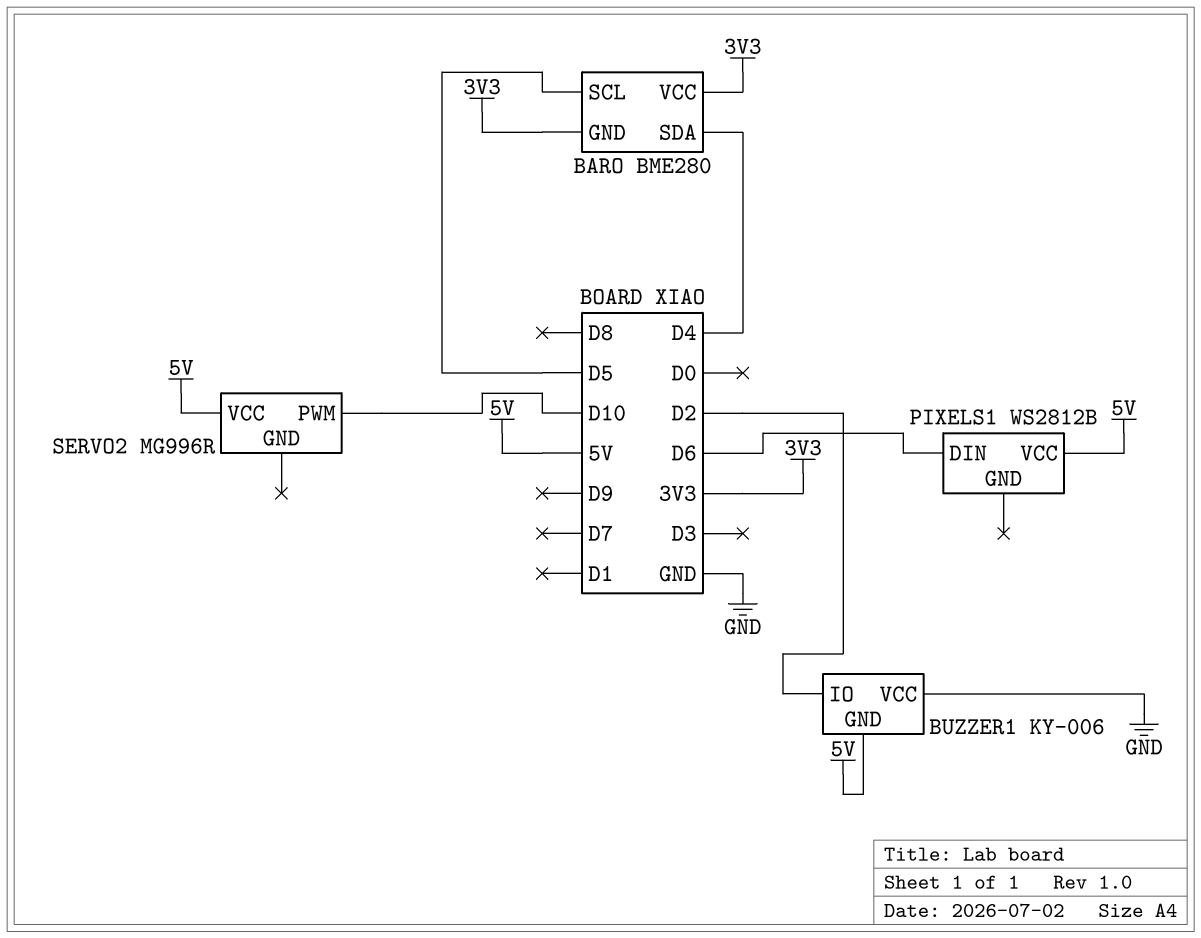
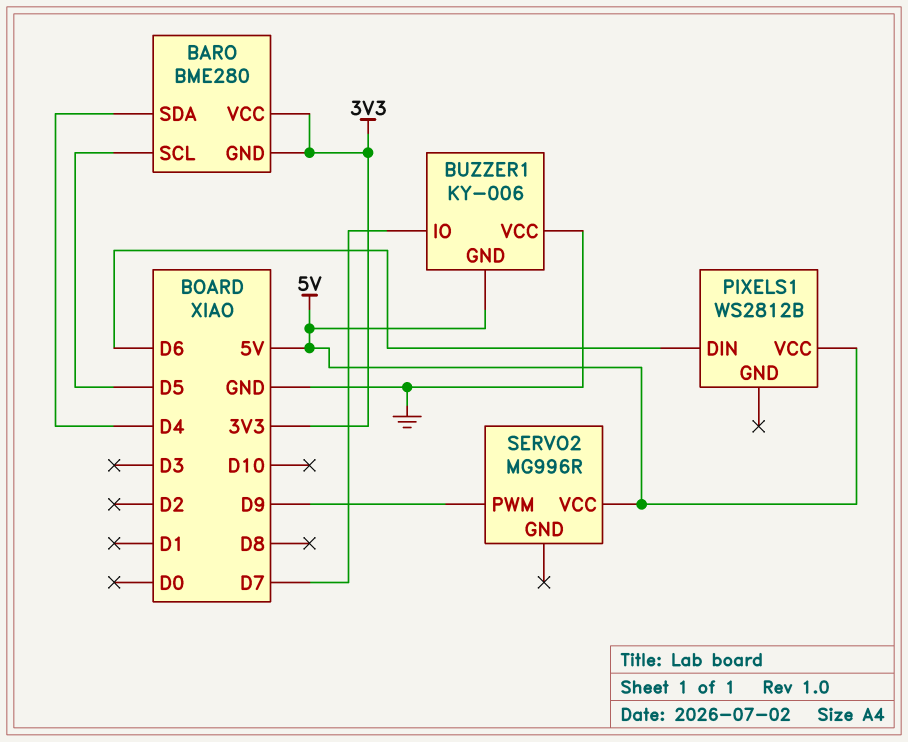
BUZZER1 pin IO: D2 -> D7
SERVO2 pin PWM: D10 -> D9

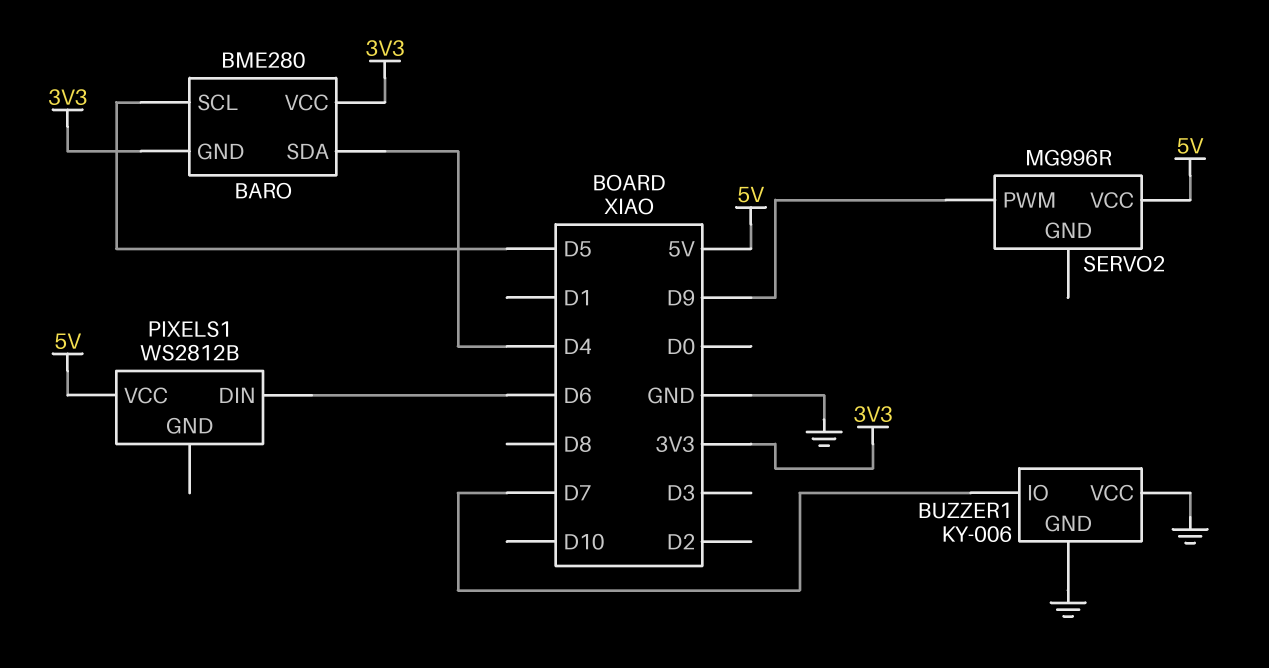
BUZZER1 pin GND: 5V -> GND

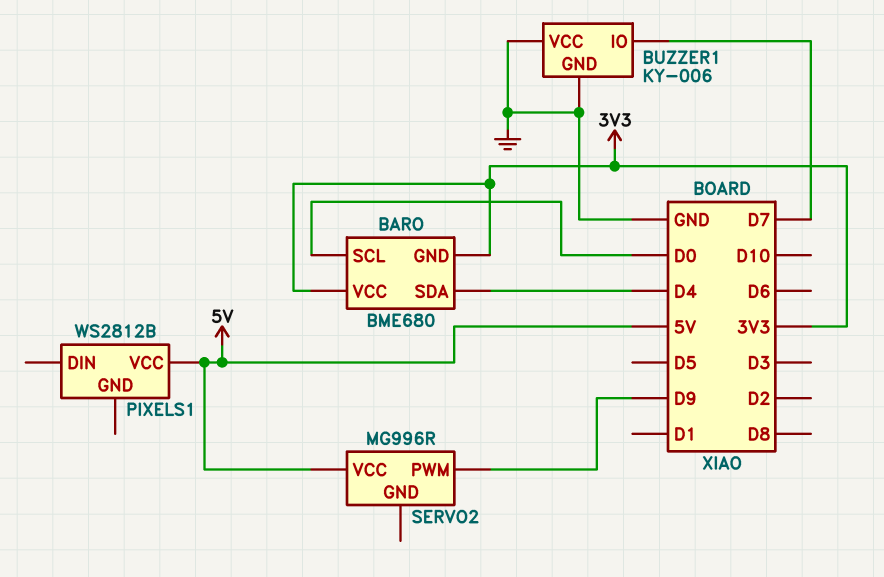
BARO: BME280 -> BME680
BARO pin SCL: D5 -> D0
PIXELS1 pin DIN: D6 -> none

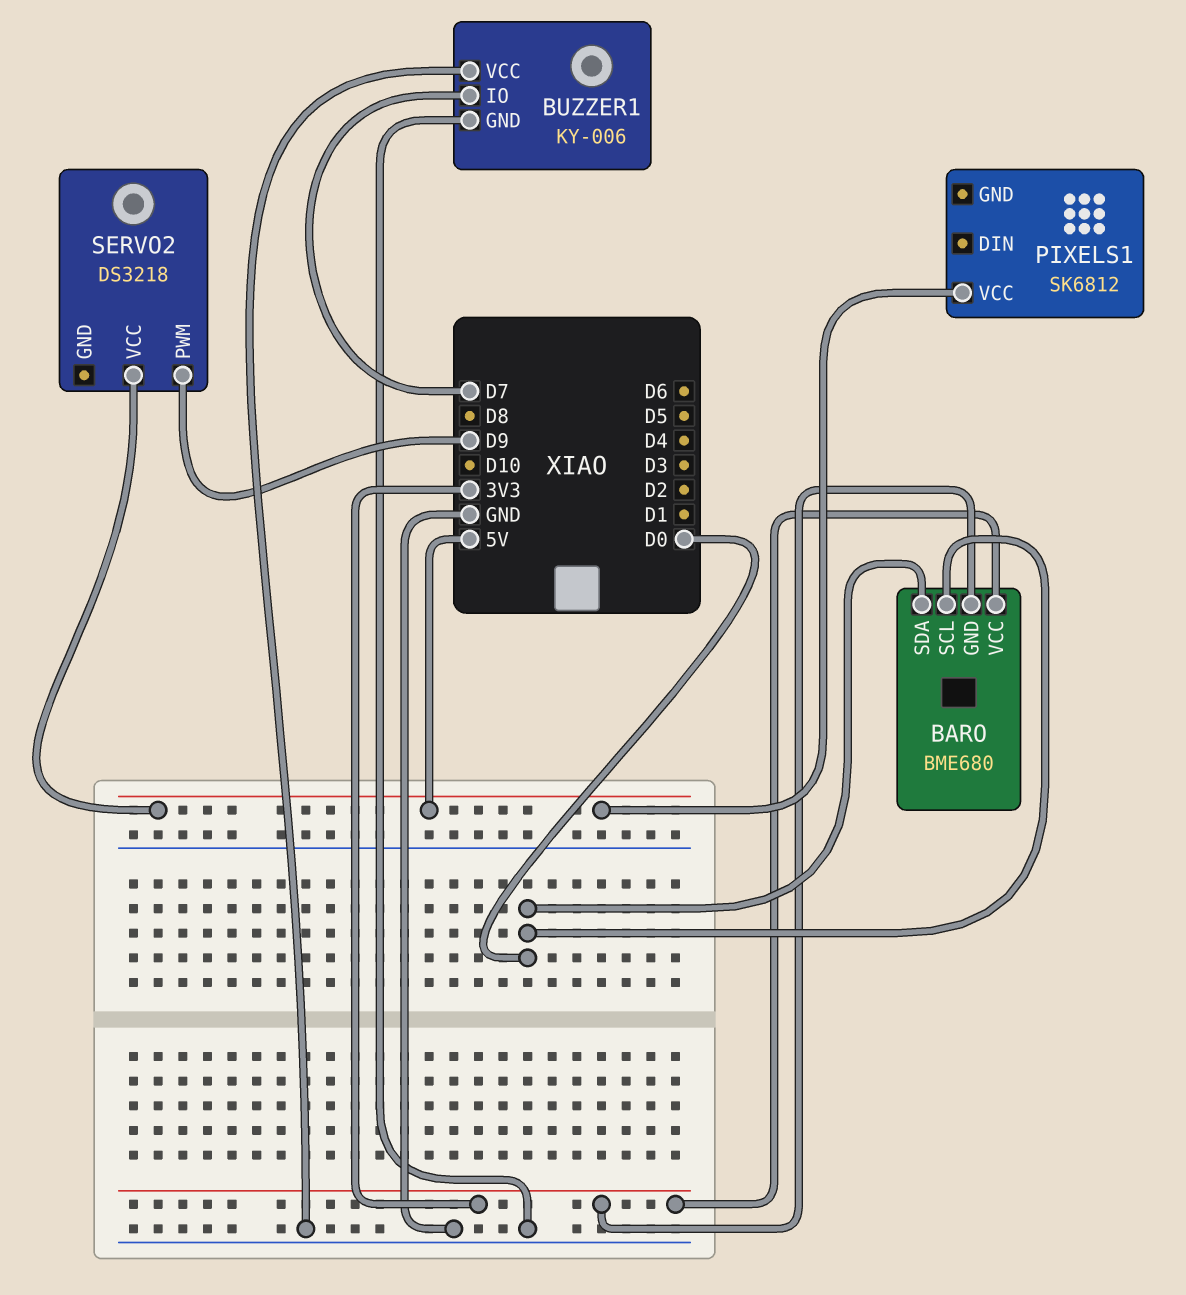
BARO pin SDA: D4 -> D0
PIXELS1: WS2812B -> SK6812
SERVO2: MG996R -> DS3218

